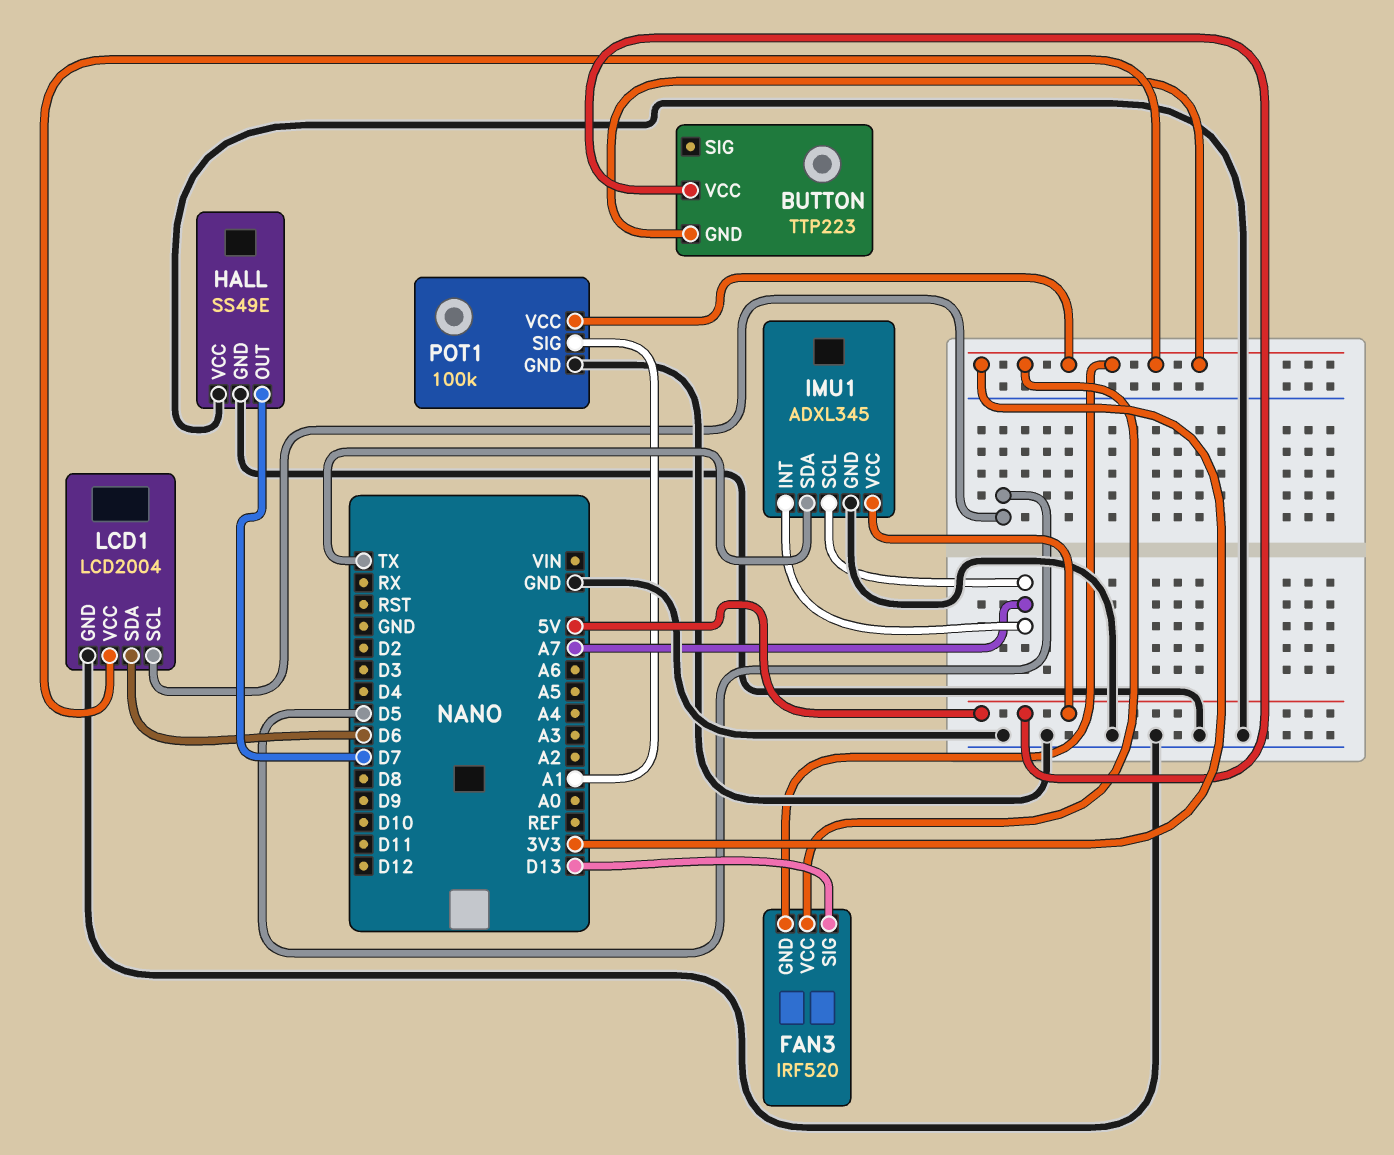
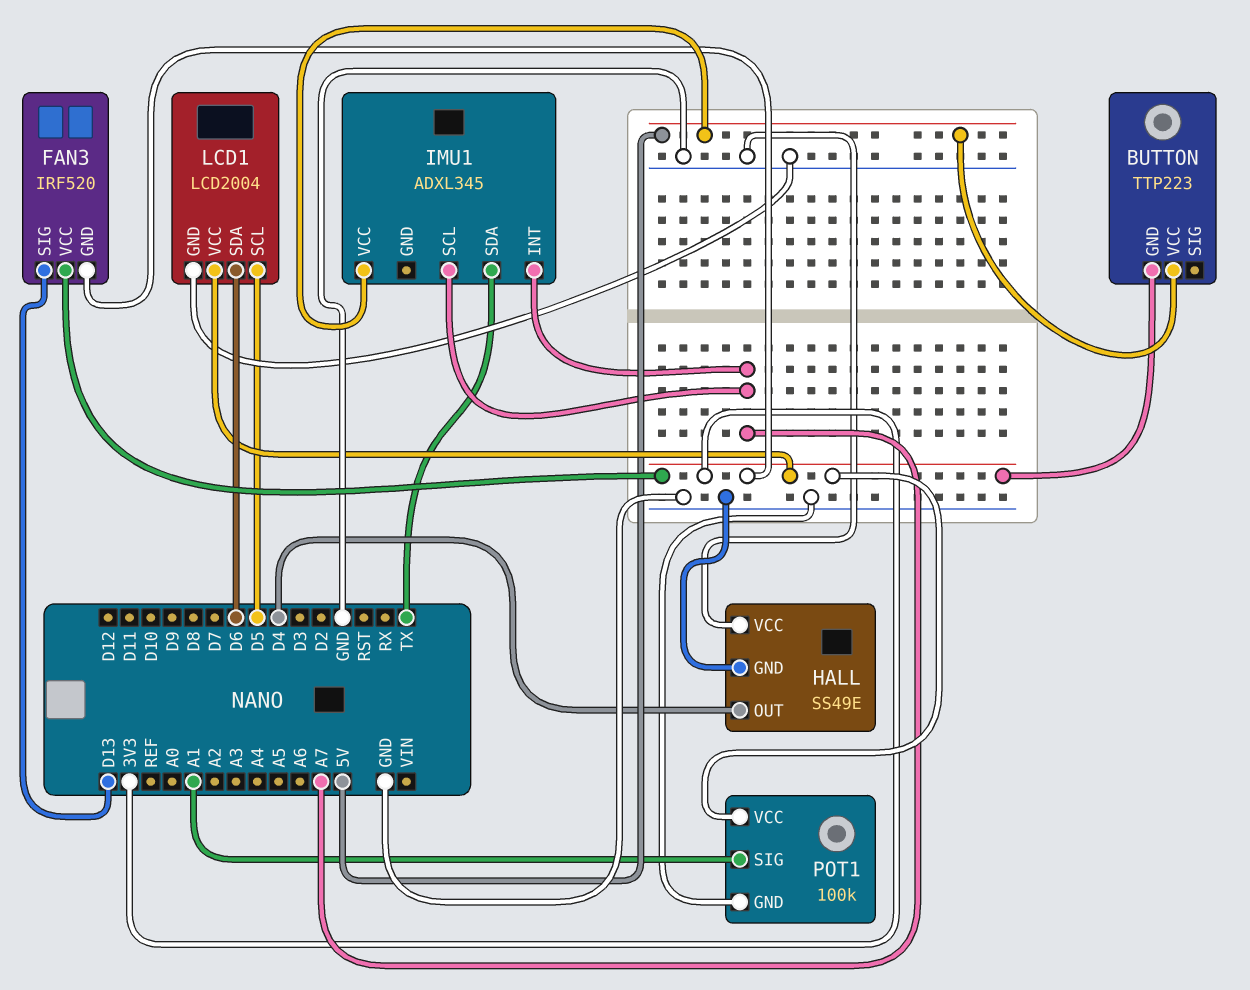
HALL pin OUT: D7 -> D4
IMU1 pin GND: GND -> none

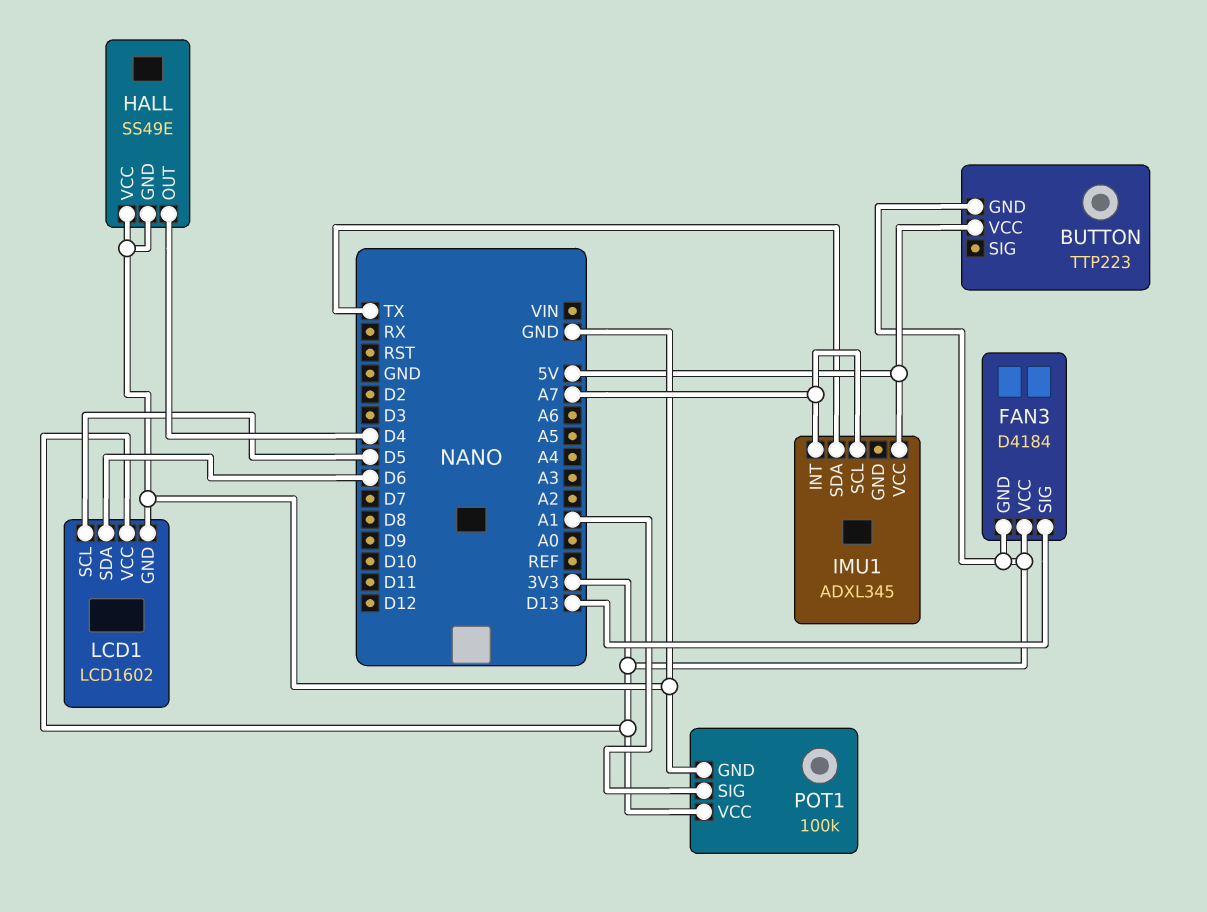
FAN3: IRF520 -> D4184
LCD1: LCD2004 -> LCD1602

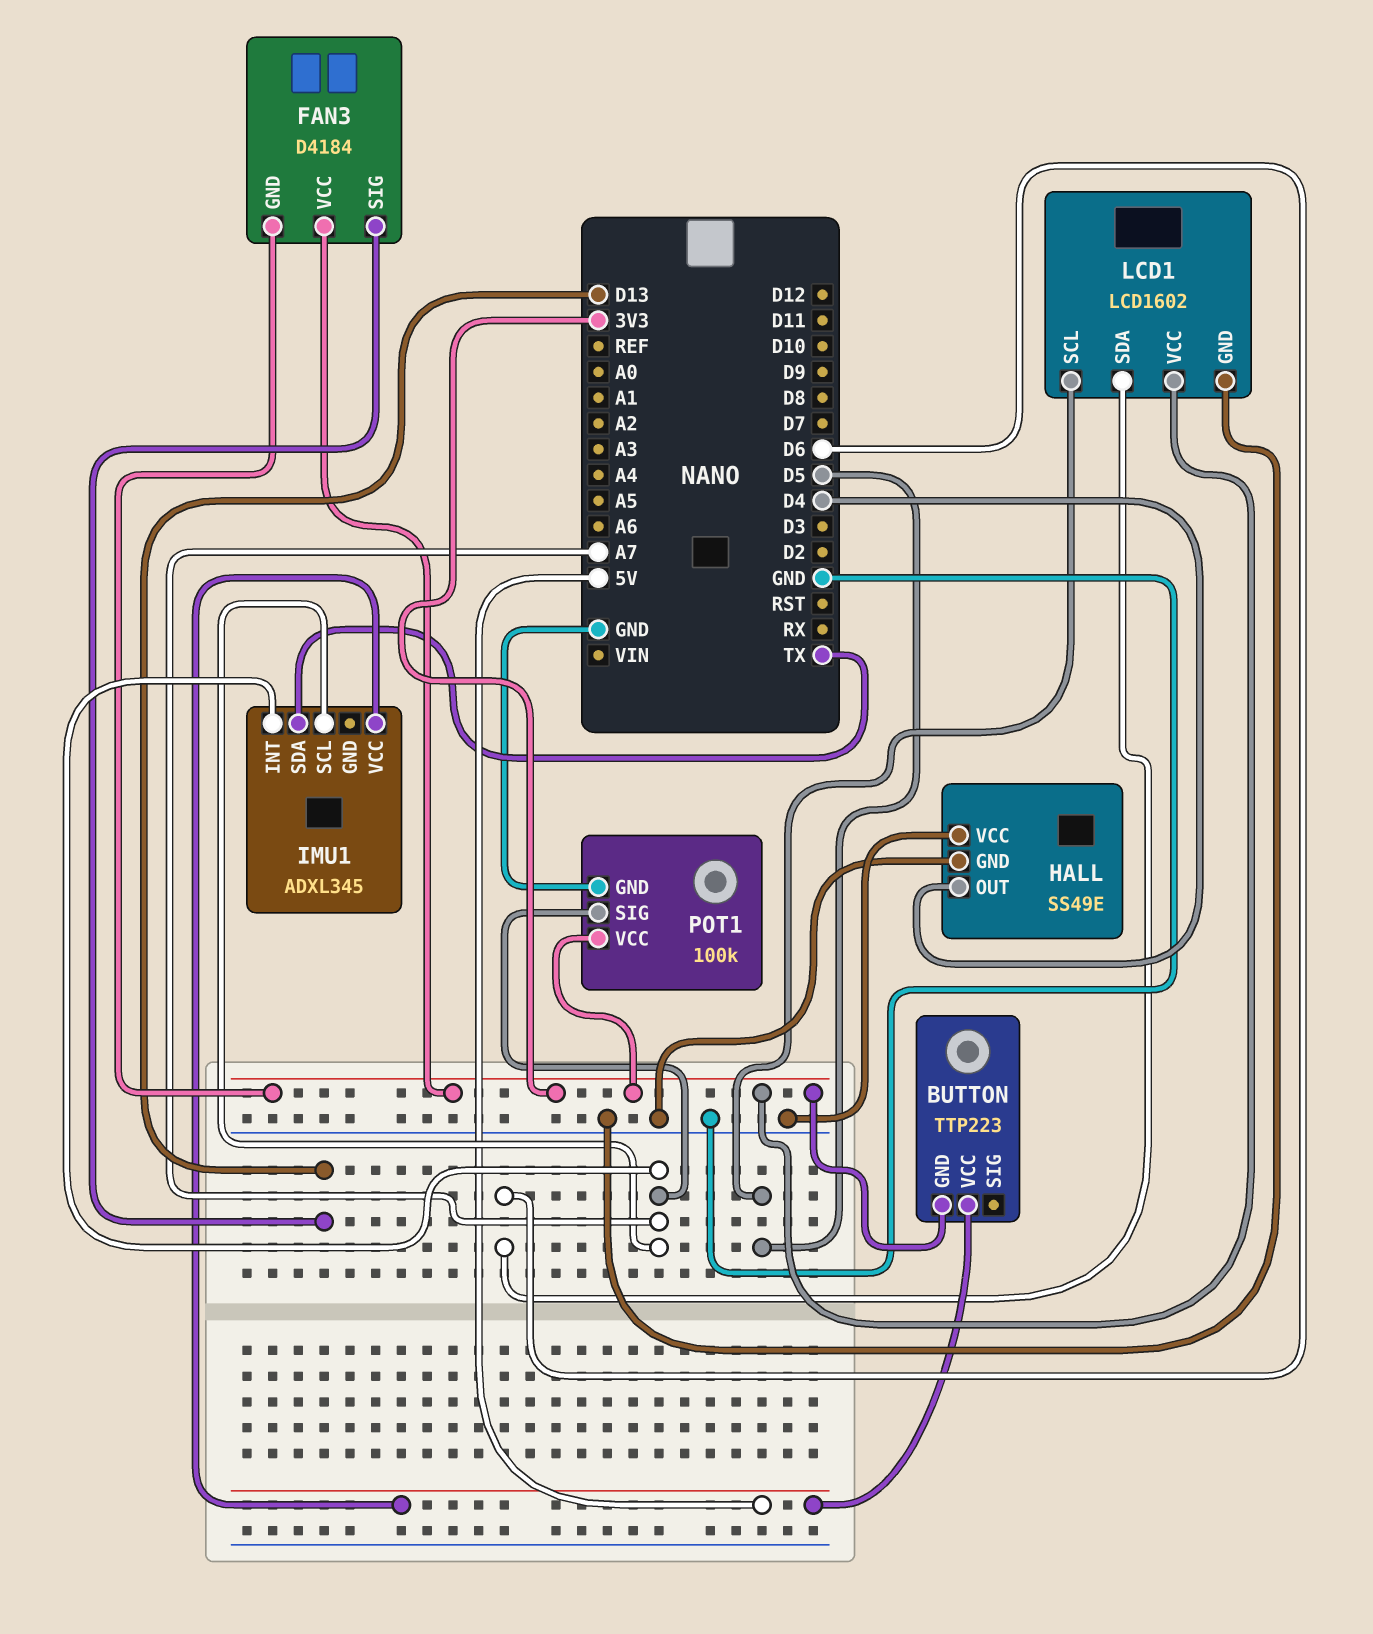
POT1 pin SIG: A1 -> A7

